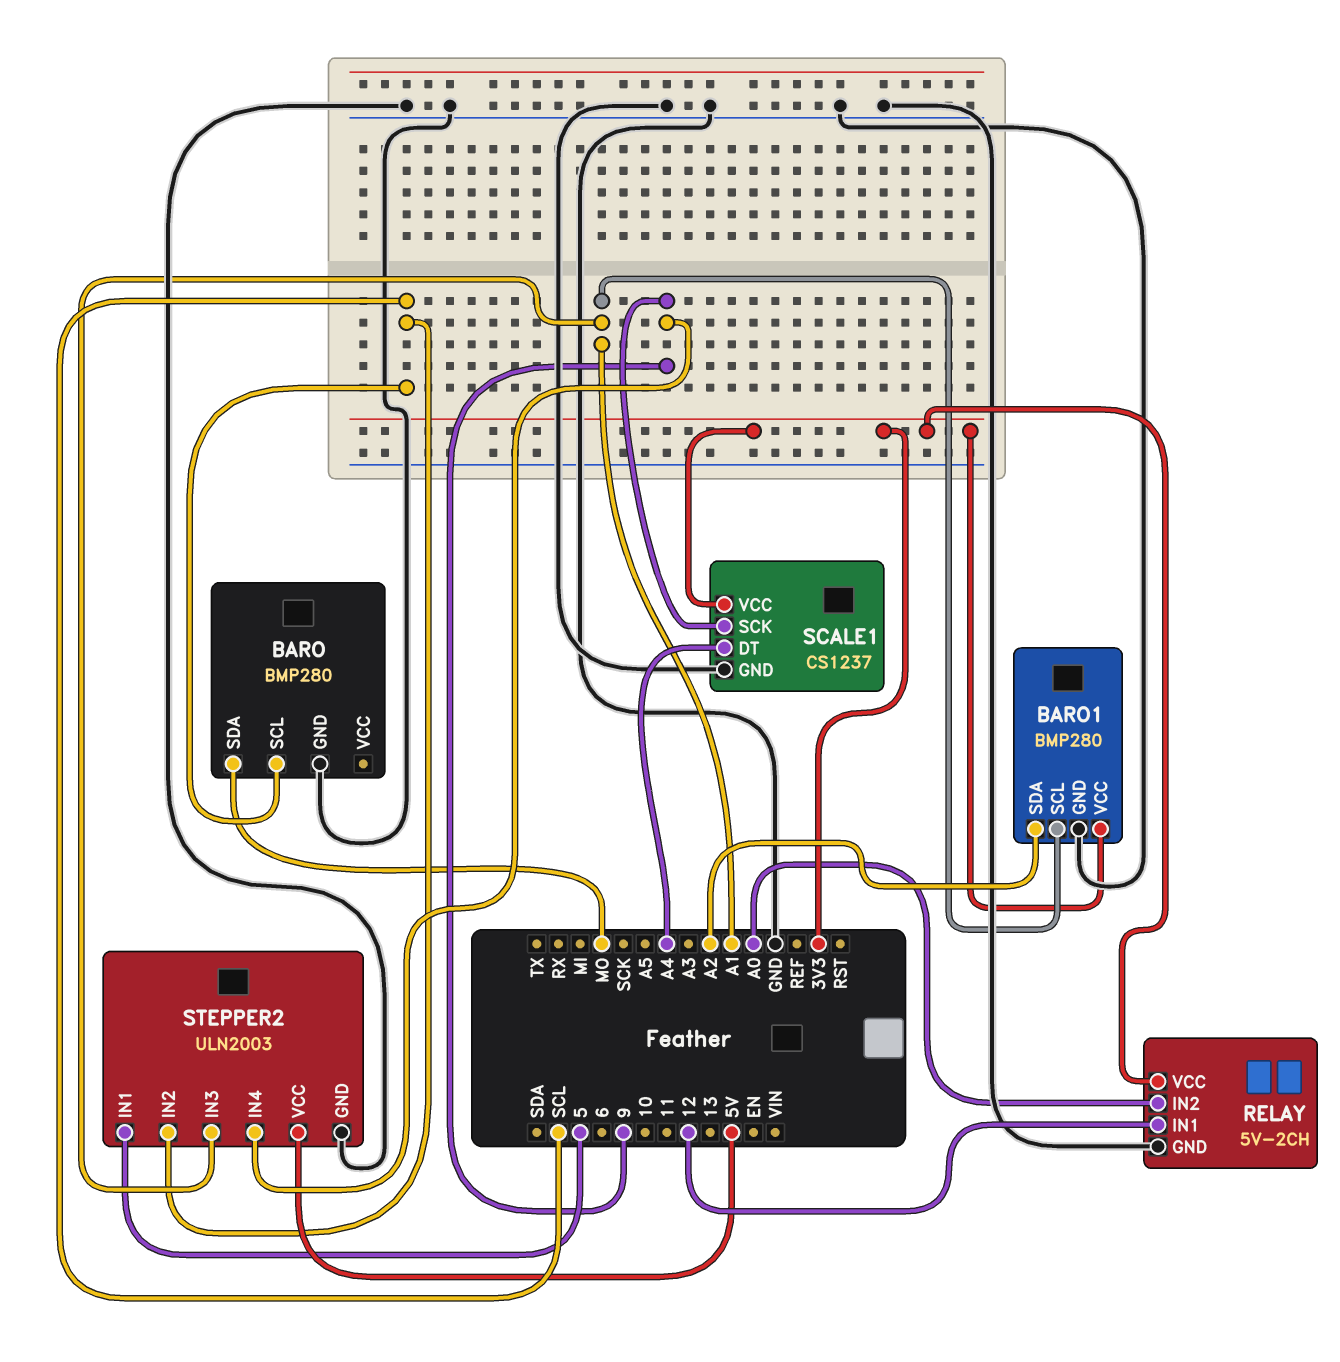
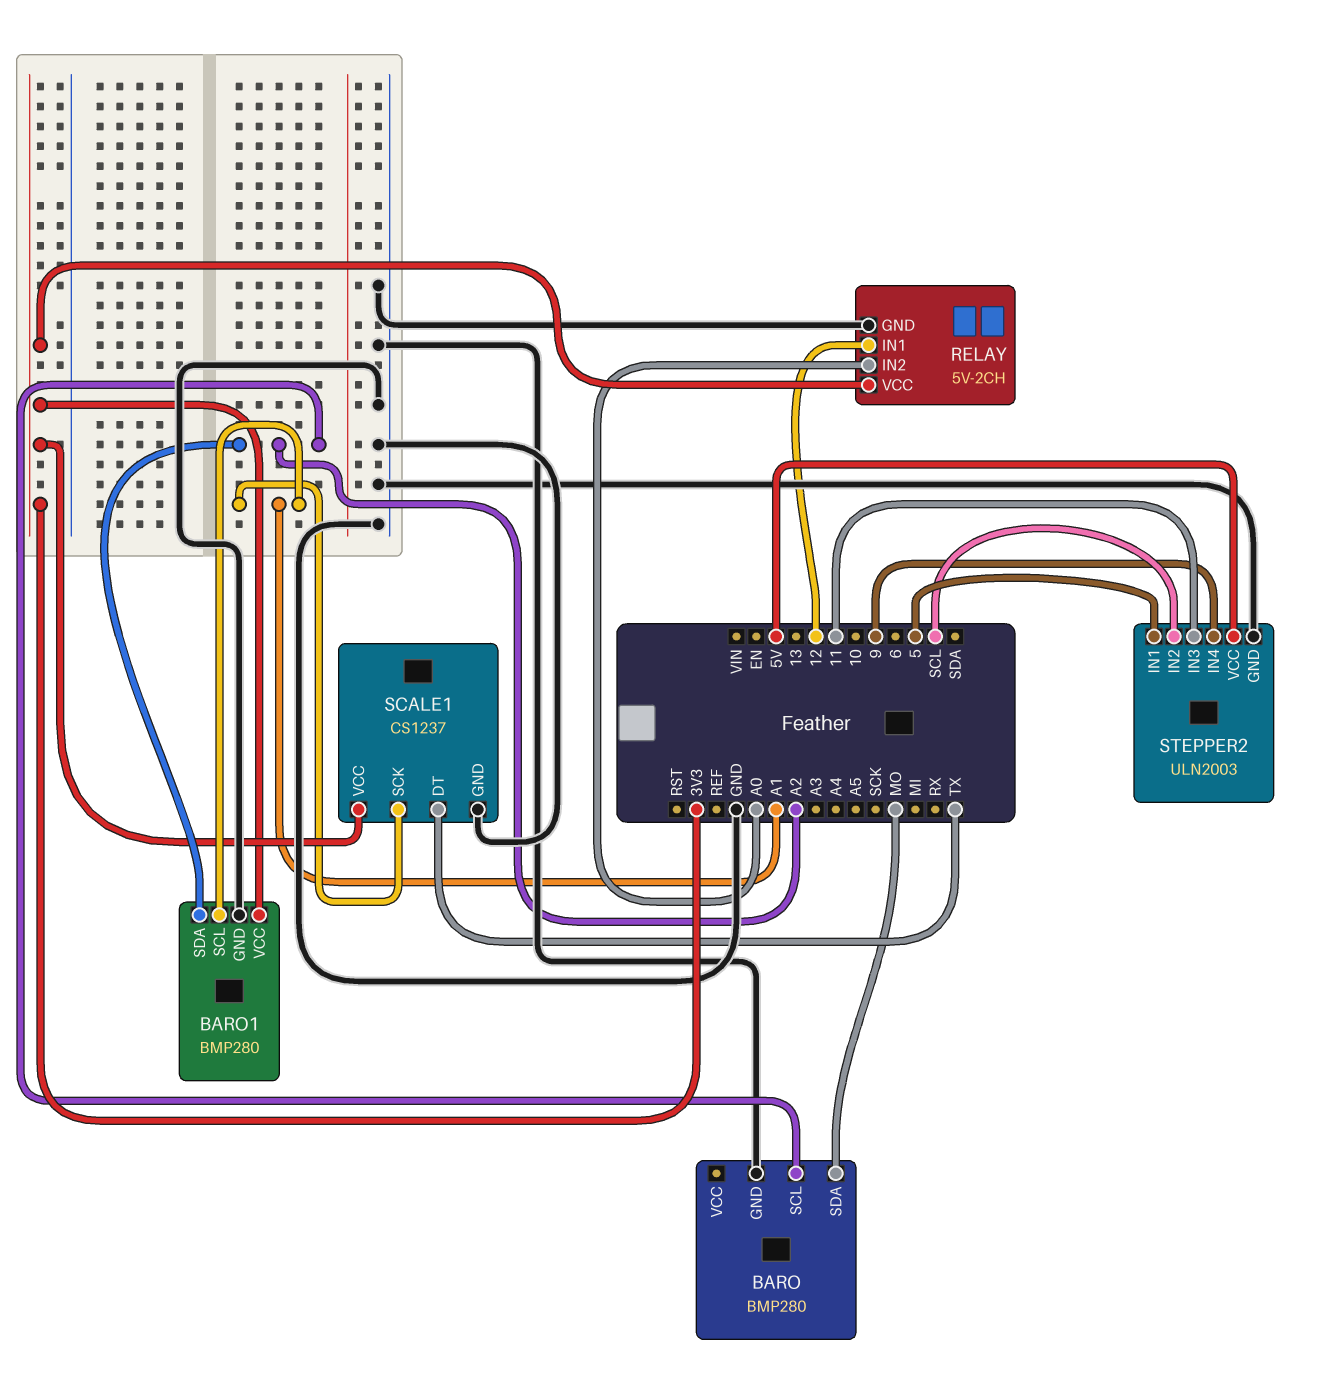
BARO pin SCL: SCL -> A2
SCALE1 pin DT: A4 -> TX
SCALE1 pin SCK: 9 -> A1
STEPPER2 pin IN3: A1 -> 11

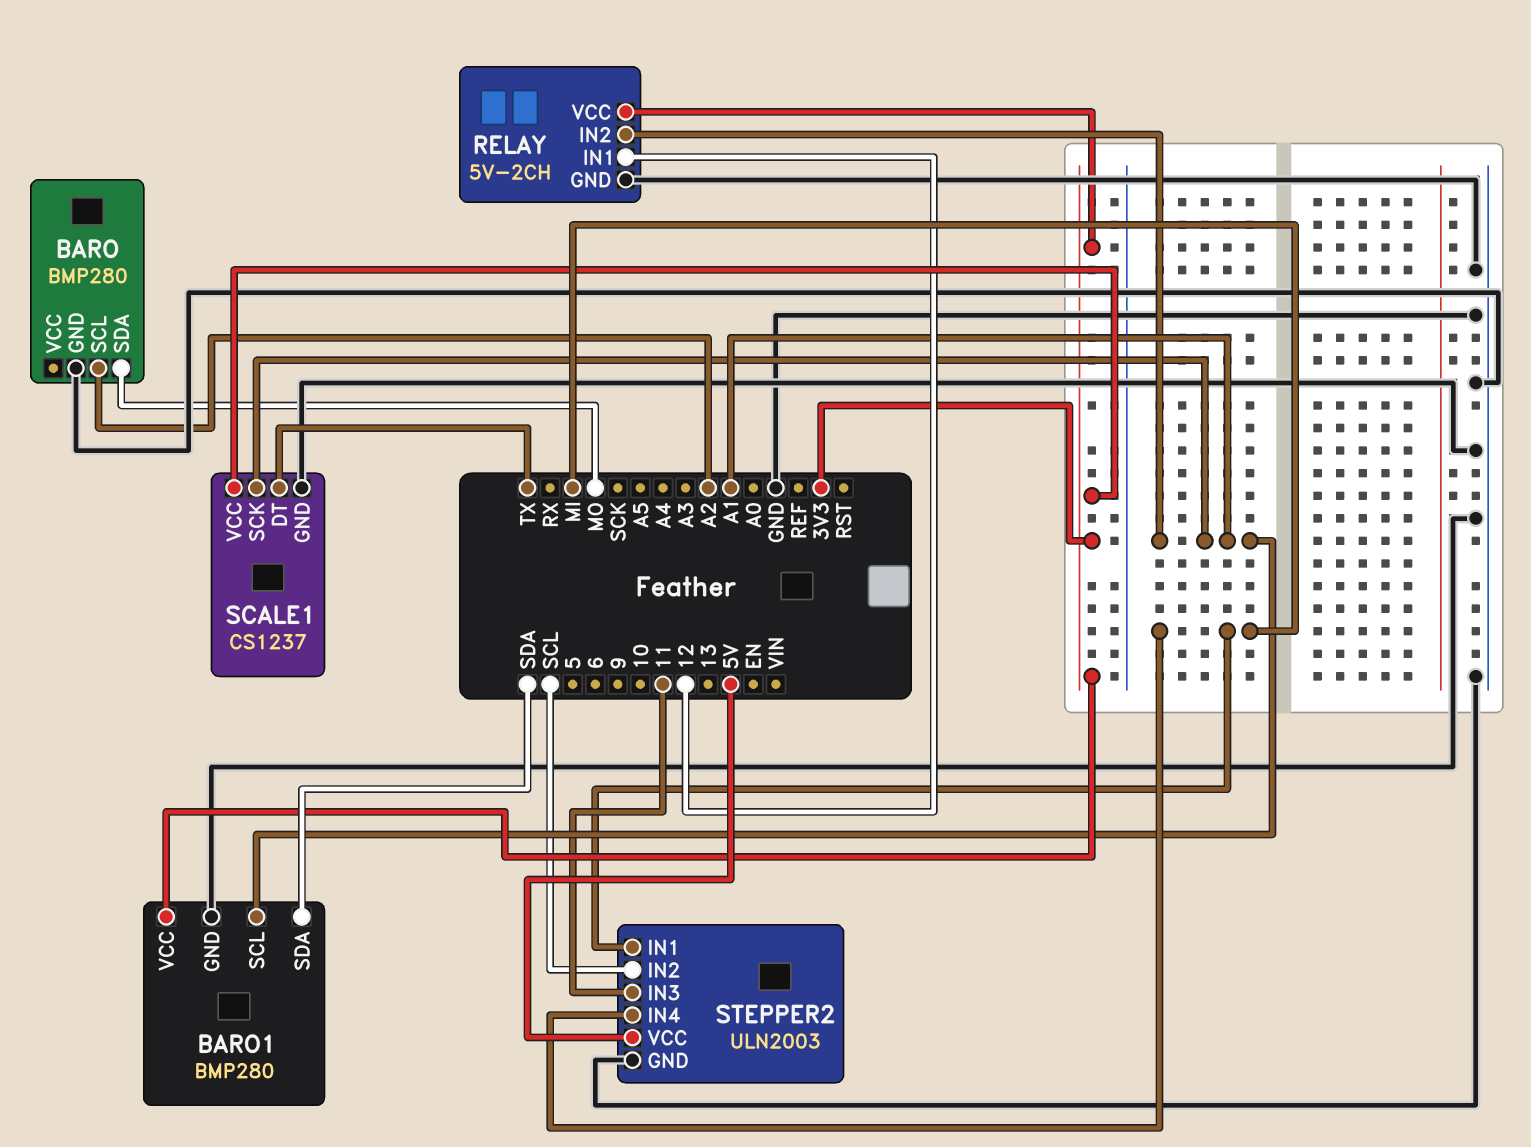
BARO1 pin SDA: A2 -> SDA
RELAY pin IN2: A0 -> A1
STEPPER2 pin IN1: 5 -> MI
STEPPER2 pin IN4: 9 -> MI

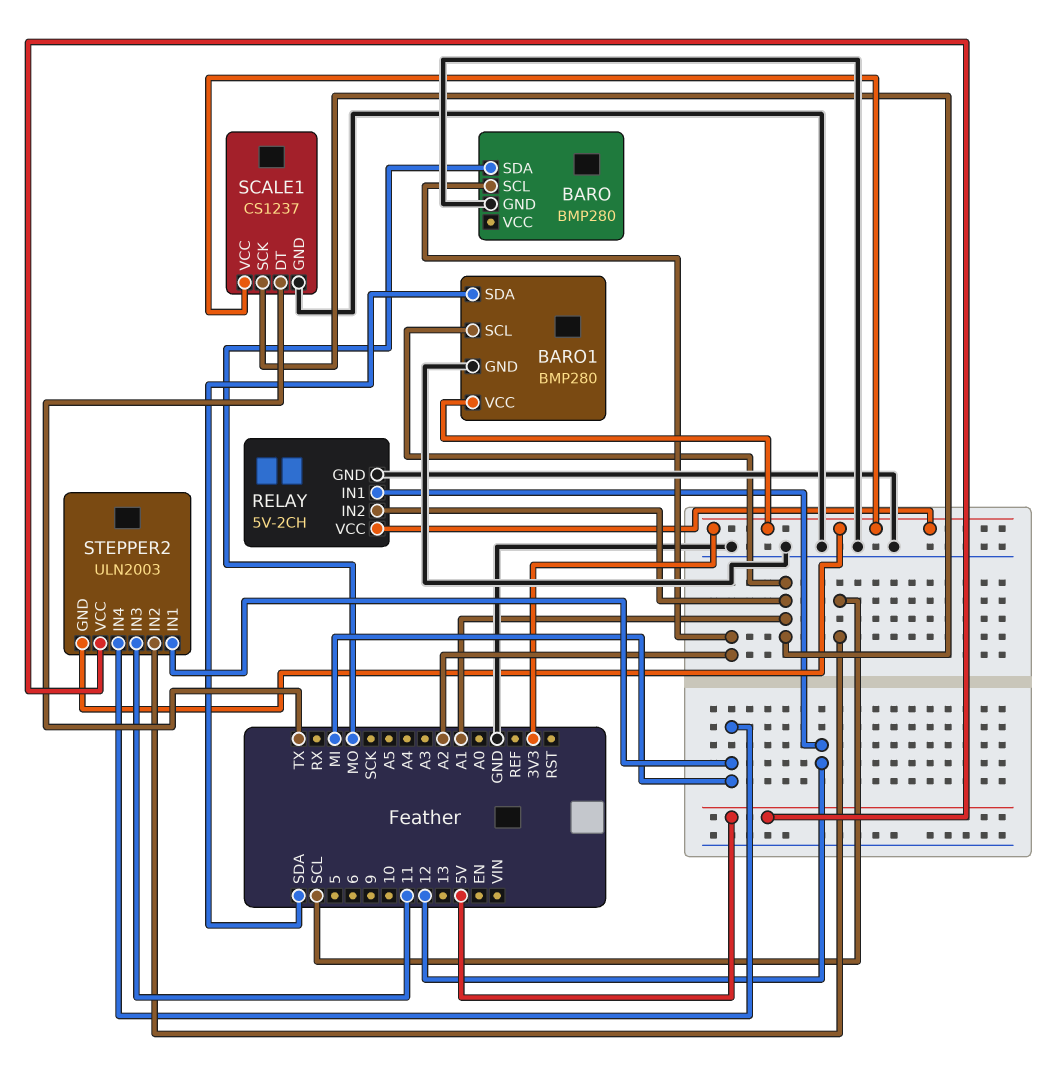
STEPPER2 pin GND: GND -> 3V3

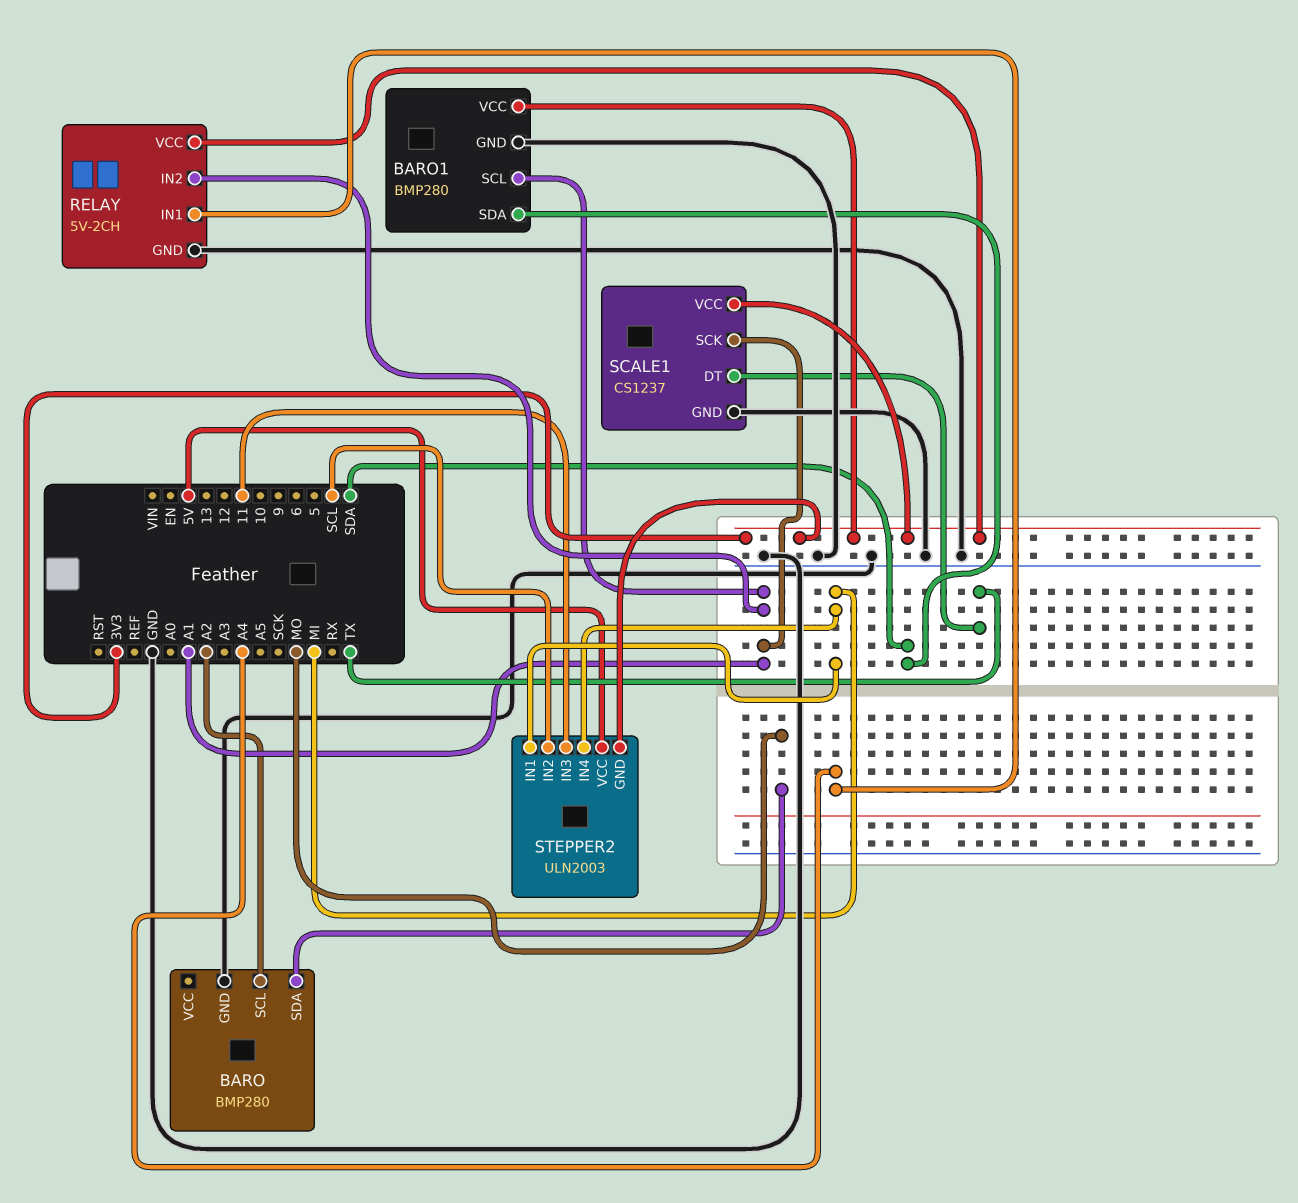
RELAY pin IN1: 12 -> A4

